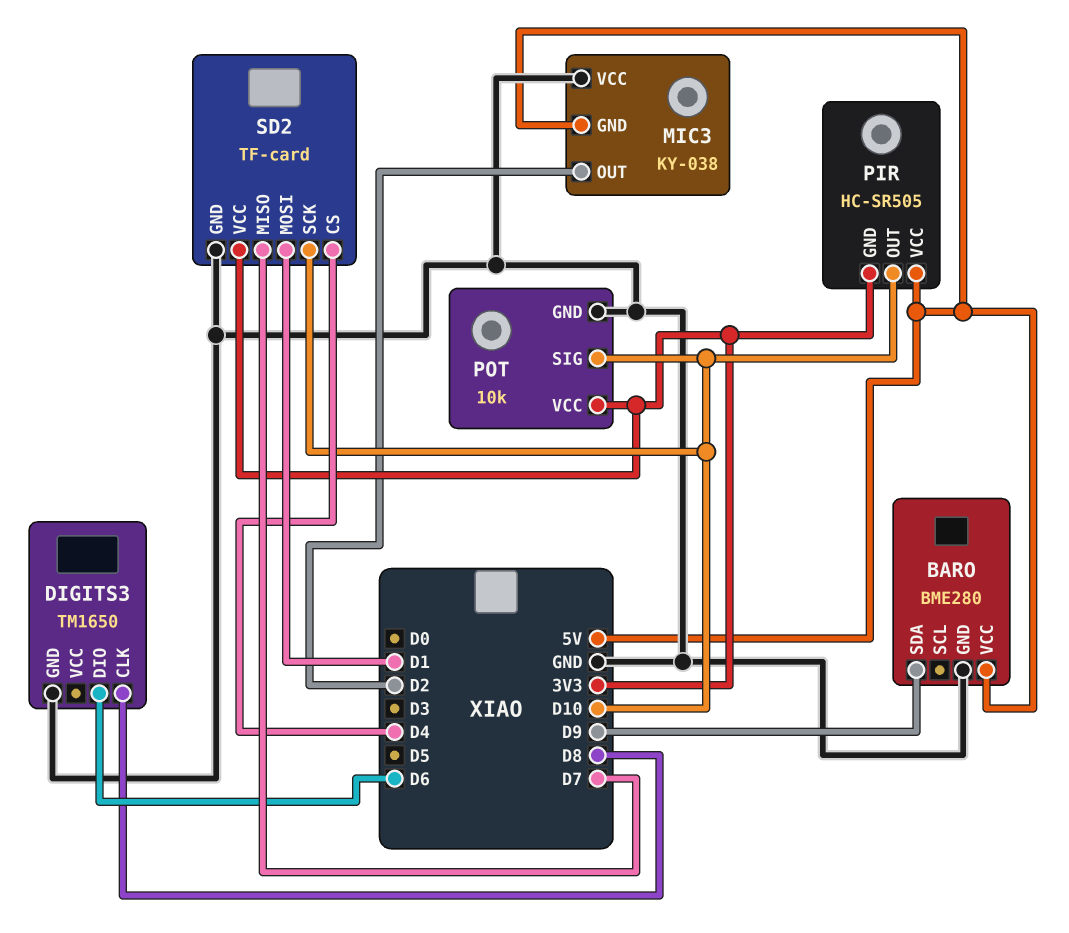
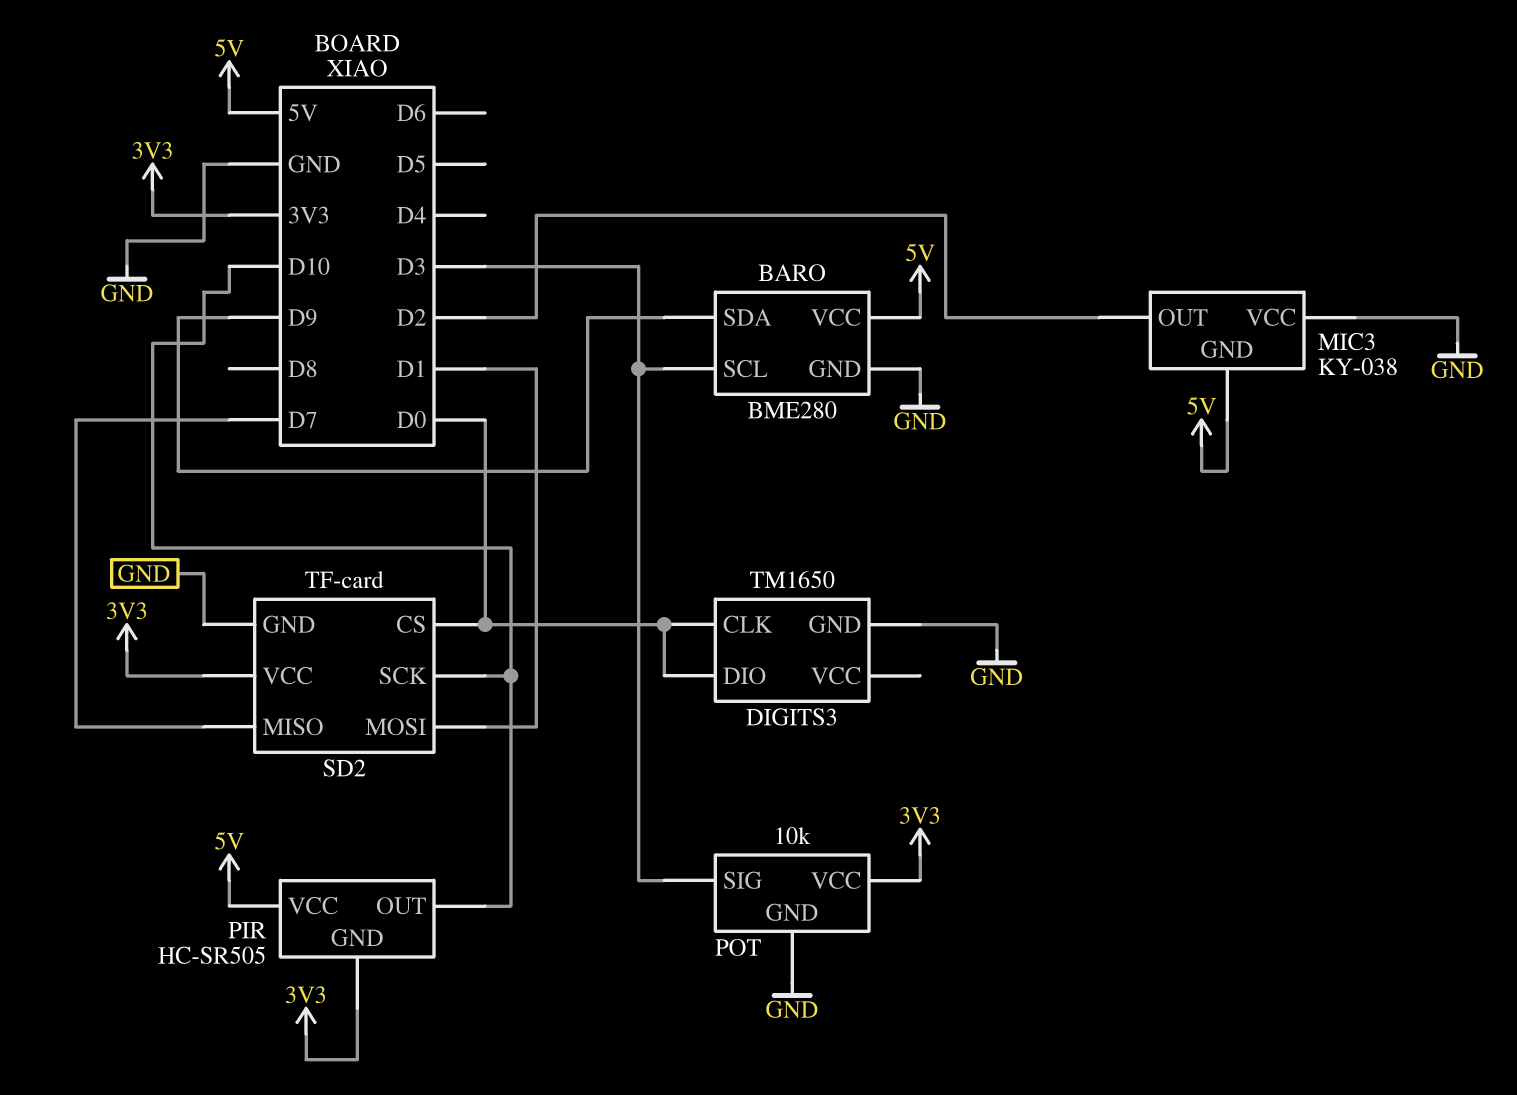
BARO pin SCL: none -> D3
DIGITS3 pin CLK: D8 -> D0
DIGITS3 pin DIO: D6 -> D0
POT pin SIG: D10 -> D3
SD2 pin CS: D4 -> D0

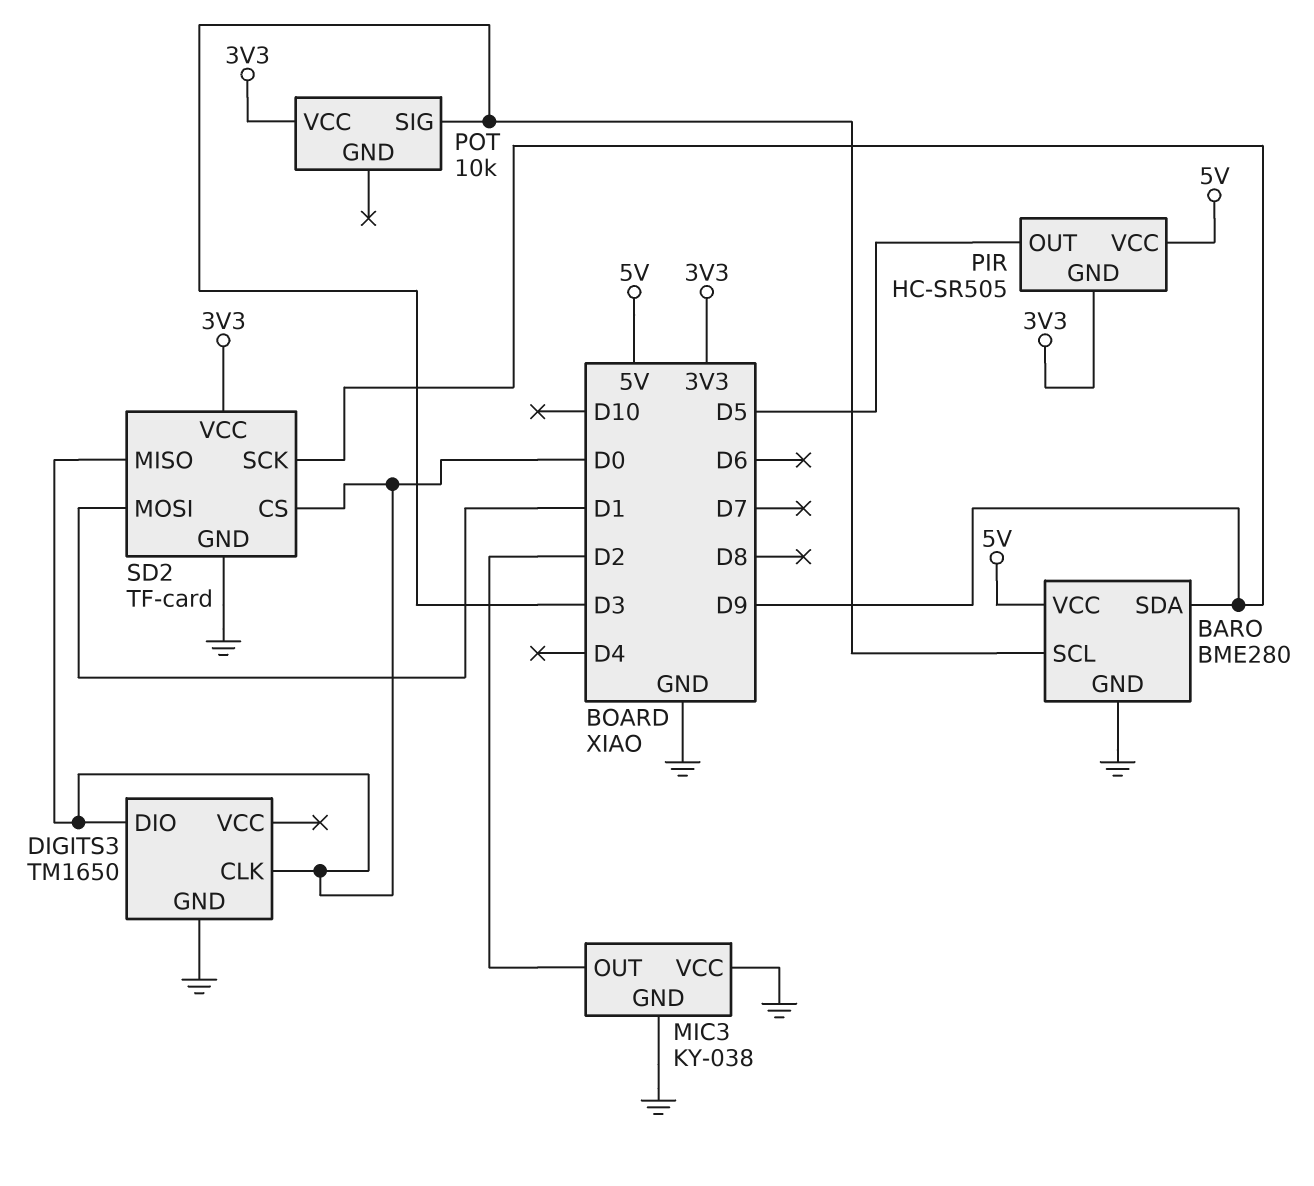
MIC3 pin GND: 5V -> GND
PIR pin OUT: D10 -> D5
POT pin GND: GND -> none
SD2 pin MISO: D7 -> D0
SD2 pin SCK: D10 -> D9

